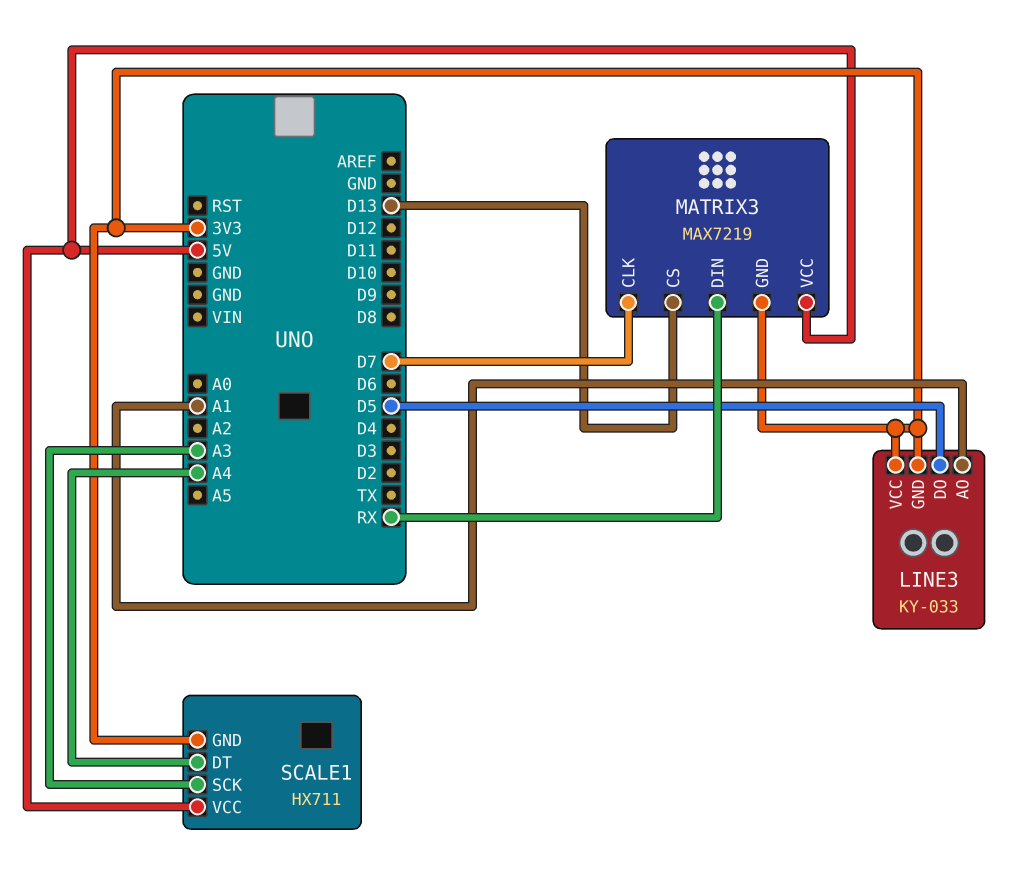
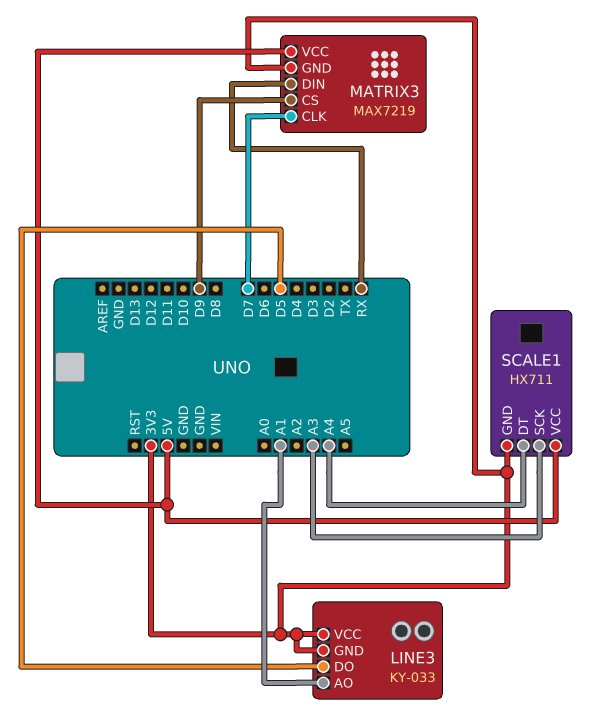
MATRIX3 pin CS: D13 -> D9

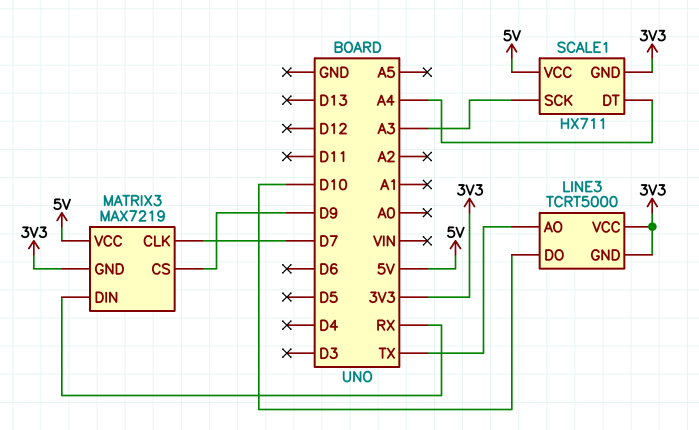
LINE3: KY-033 -> TCRT5000
LINE3 pin AO: A1 -> TX
LINE3 pin DO: D5 -> D10

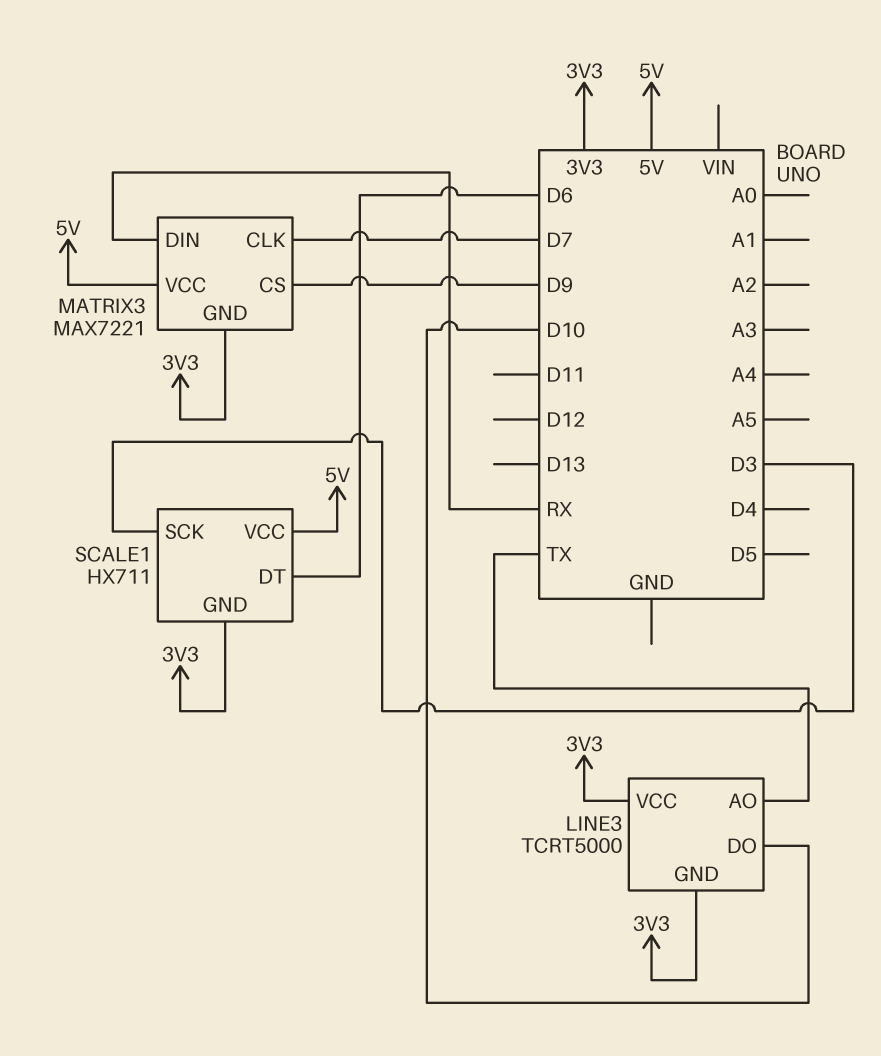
MATRIX3: MAX7219 -> MAX7221
SCALE1 pin DT: A4 -> D6
SCALE1 pin SCK: A3 -> D3

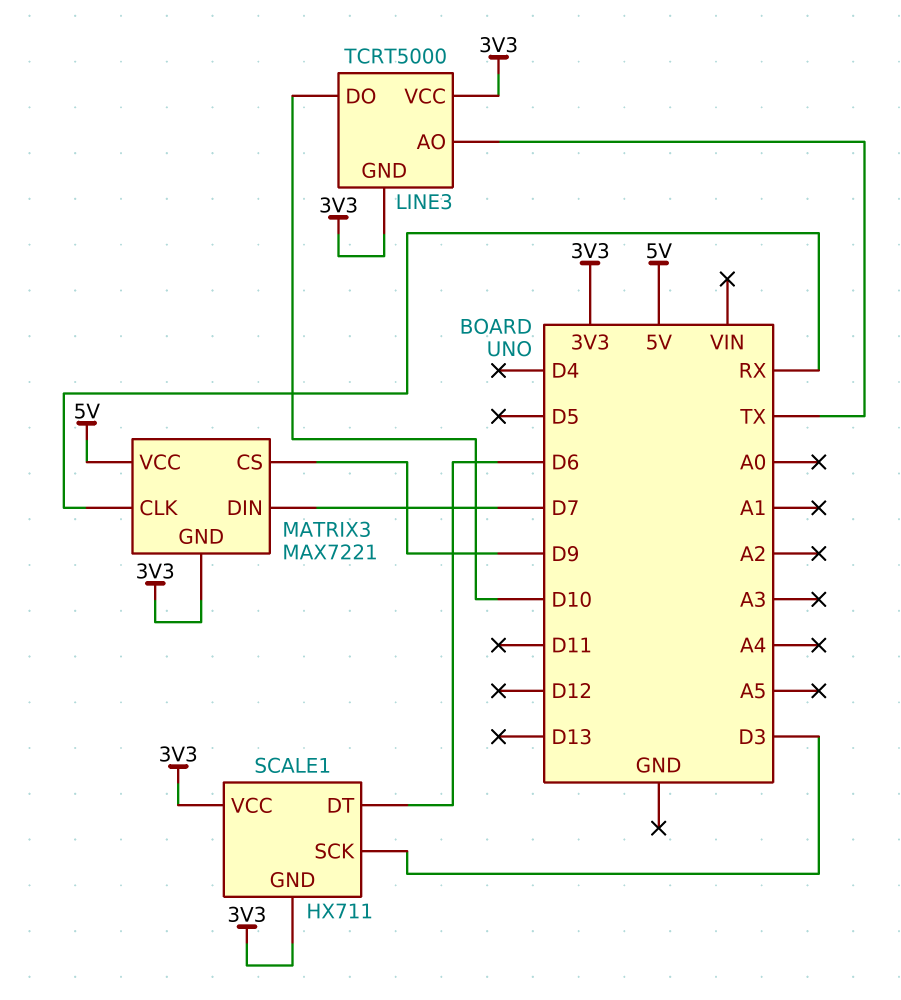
MATRIX3 pin CLK: D7 -> RX
MATRIX3 pin DIN: RX -> D7
SCALE1 pin VCC: 5V -> 3V3

